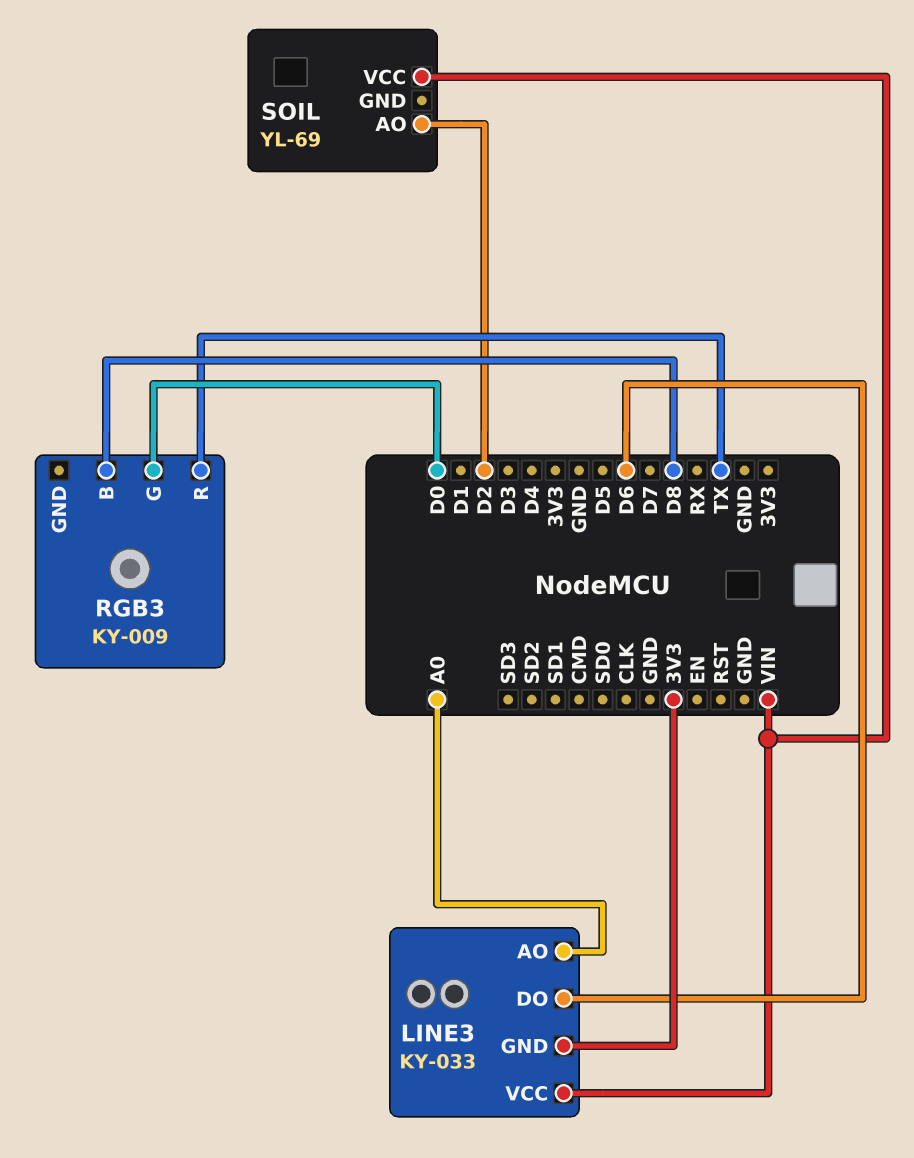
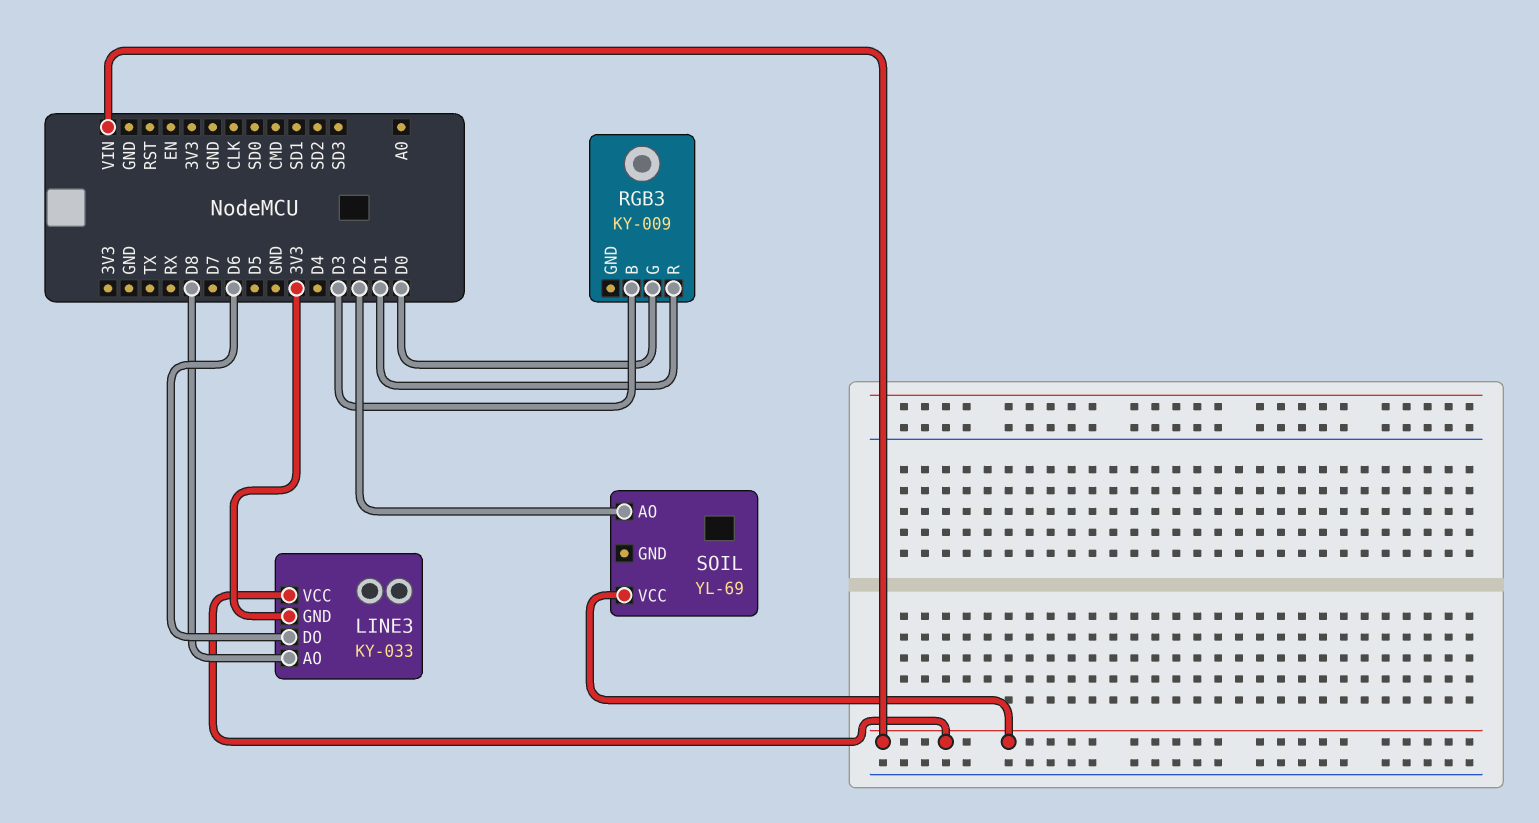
LINE3 pin AO: A0 -> D8
RGB3 pin B: D8 -> D3
RGB3 pin R: TX -> D1

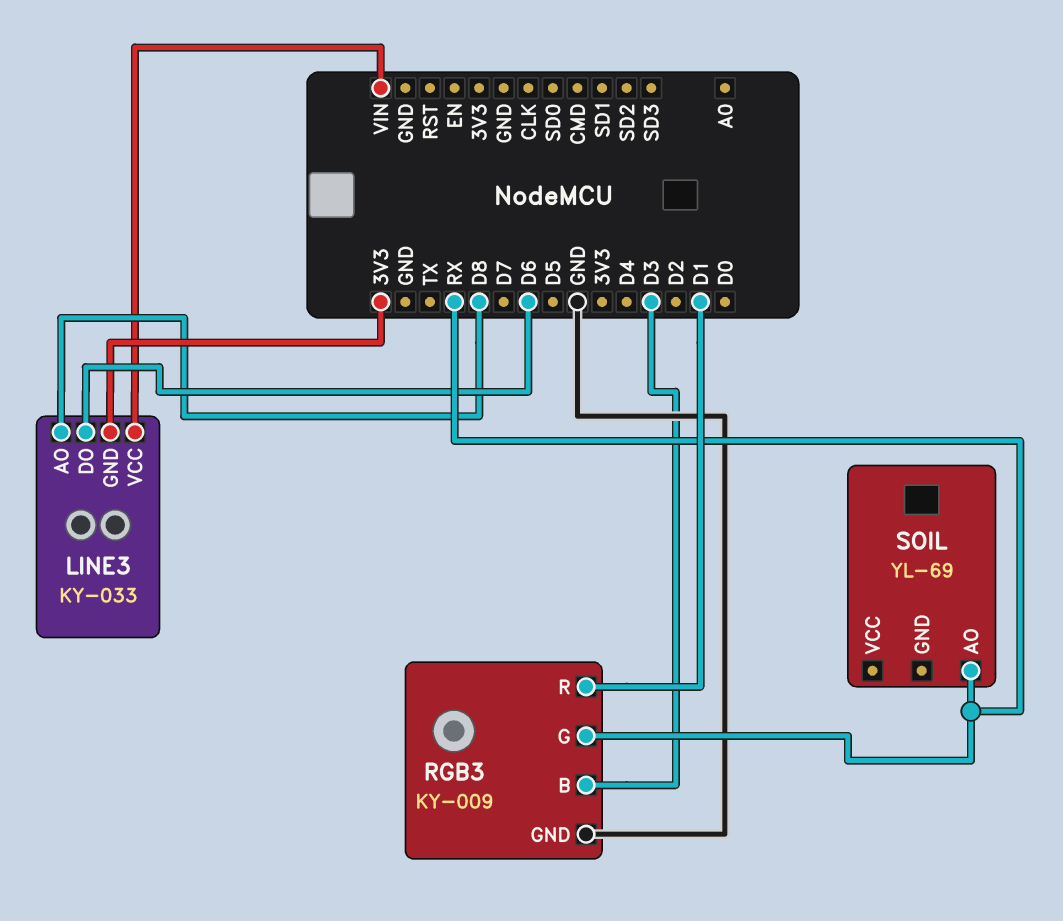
RGB3 pin G: D0 -> RX
RGB3 pin GND: none -> GND
SOIL pin AO: D2 -> RX
SOIL pin VCC: VIN -> none

